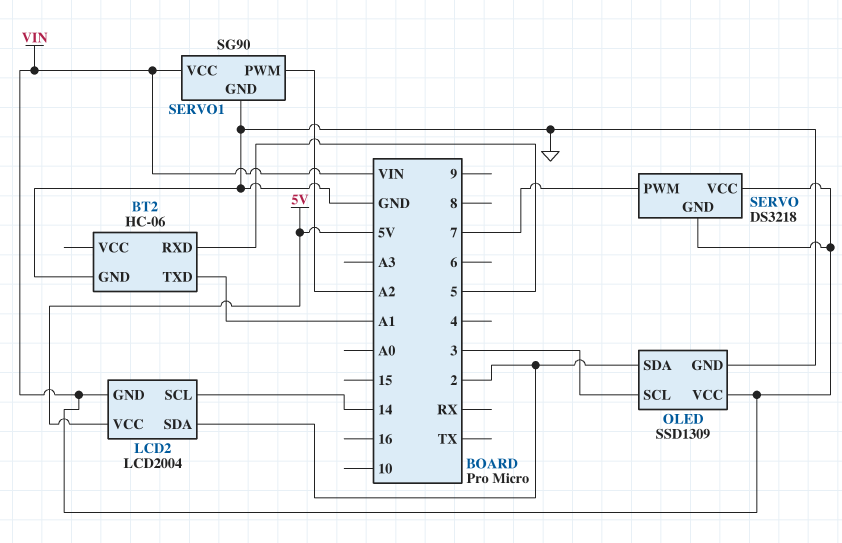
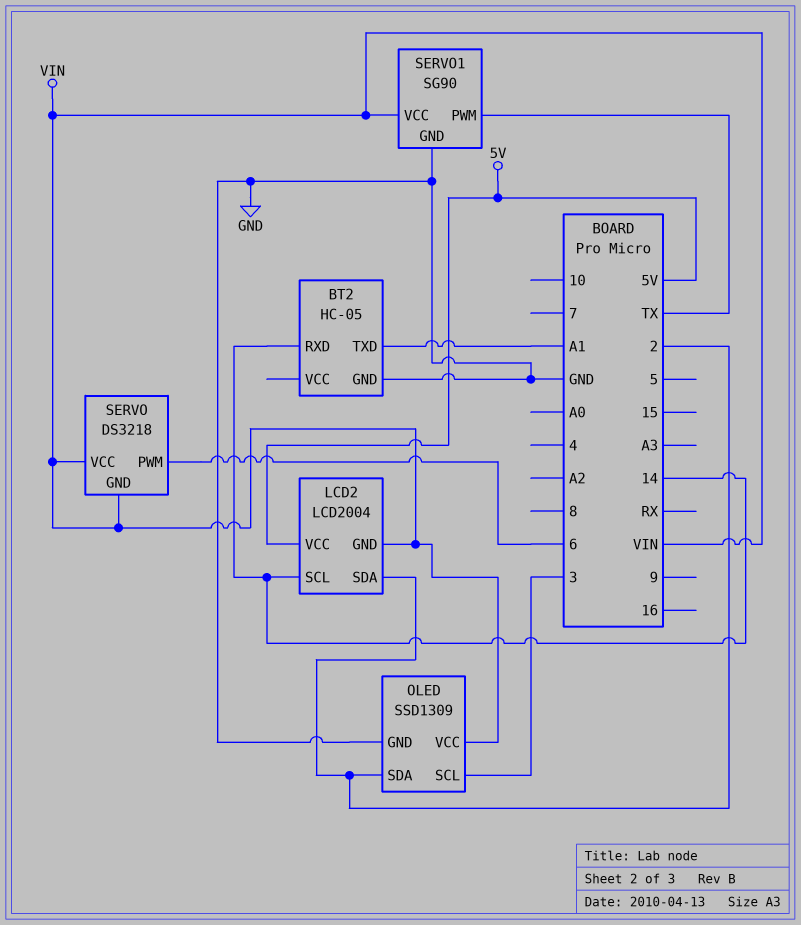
BT2: HC-06 -> HC-05
BT2 pin RXD: 5 -> 14
SERVO pin PWM: 7 -> 6
SERVO1 pin PWM: A2 -> TX

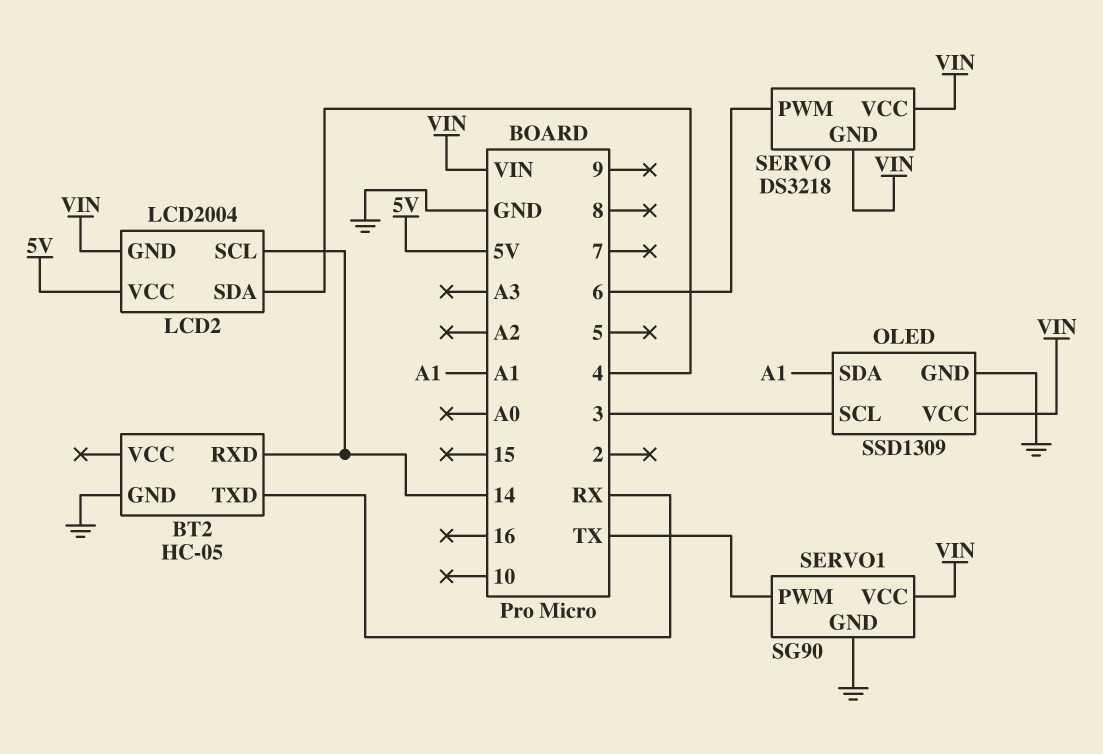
BT2 pin TXD: A1 -> RX
LCD2 pin SDA: 2 -> 4
OLED pin SDA: 2 -> A1

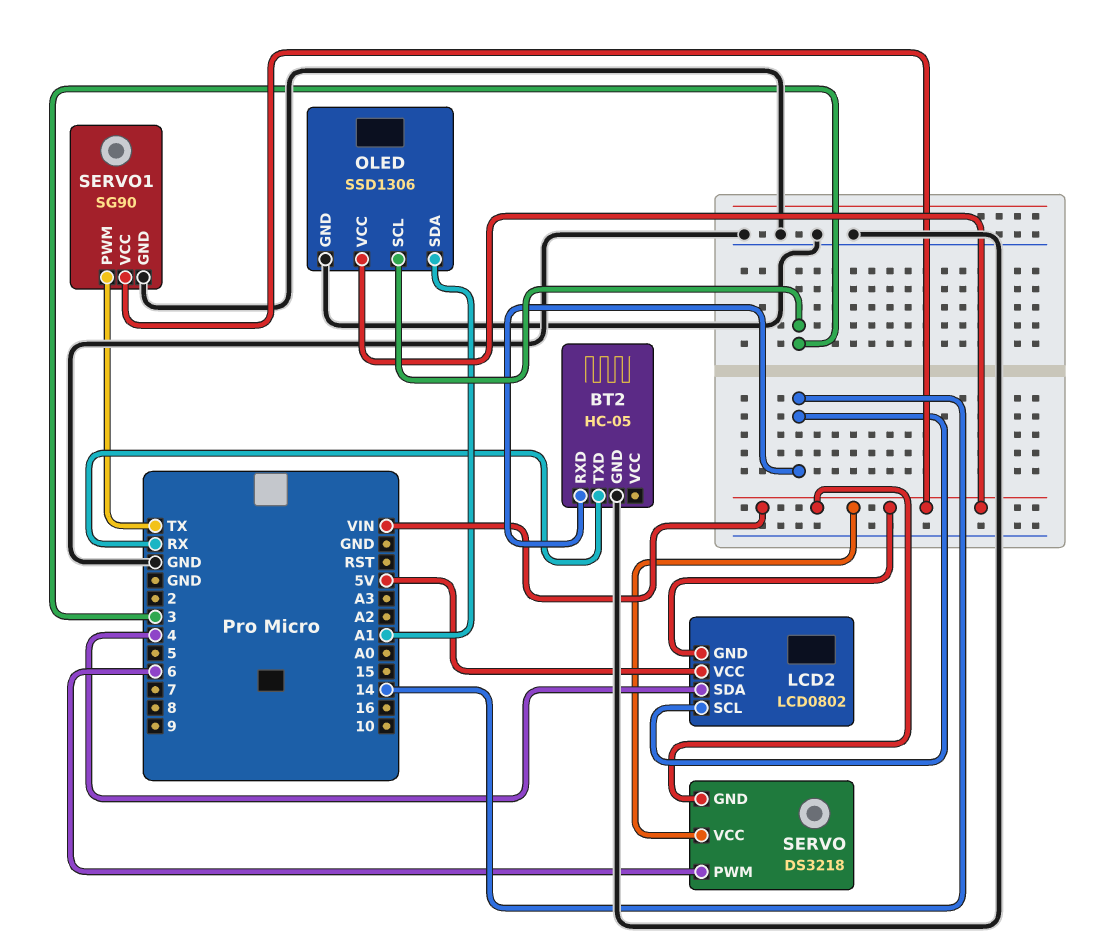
LCD2: LCD2004 -> LCD0802
OLED: SSD1309 -> SSD1306

